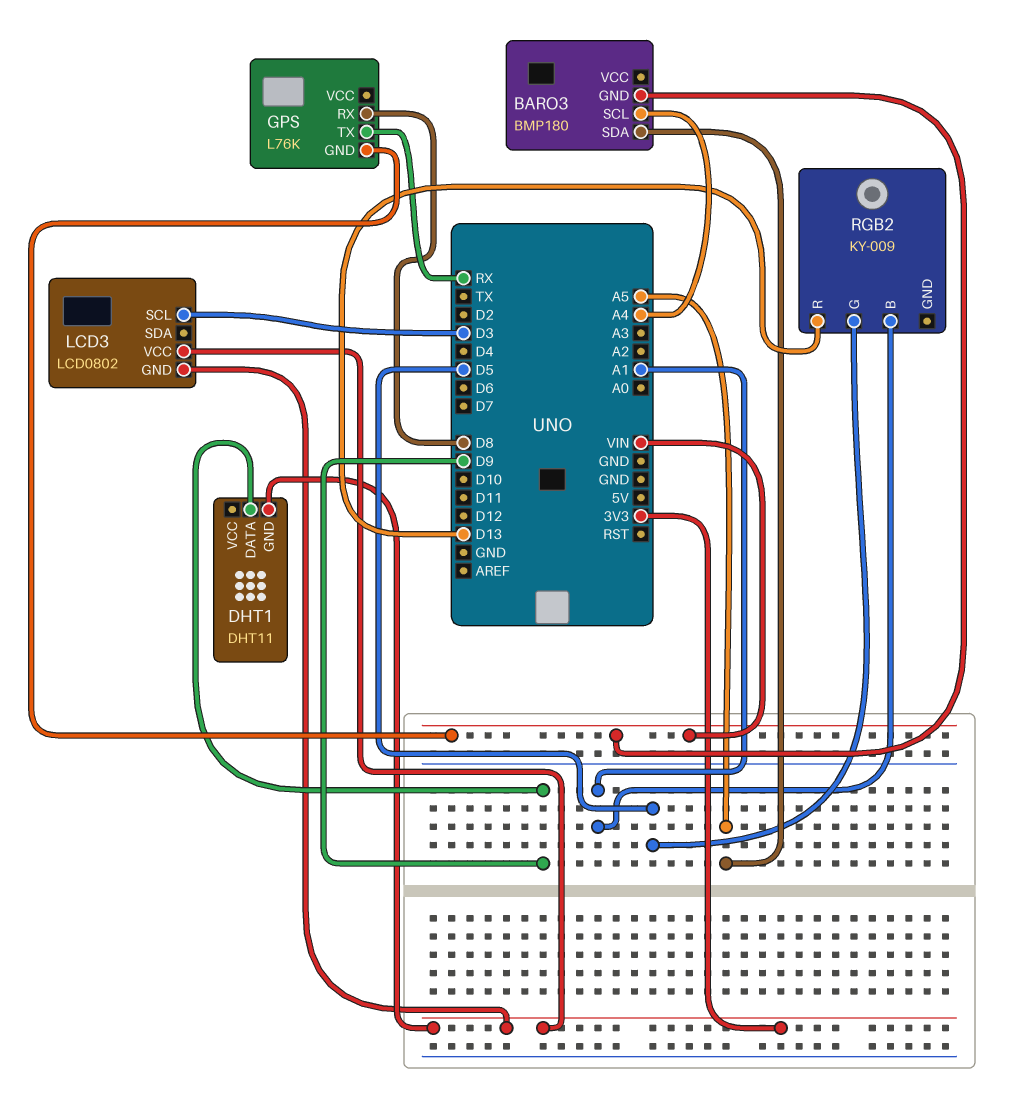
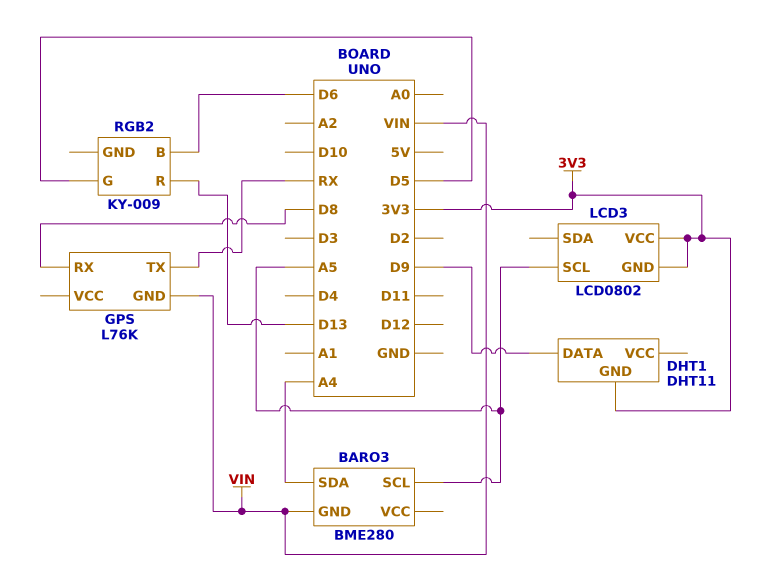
BARO3: BMP180 -> BME280
BARO3 pin SCL: A4 -> A5
BARO3 pin SDA: A5 -> A4
LCD3 pin SCL: D3 -> A5
RGB2 pin B: A1 -> D6

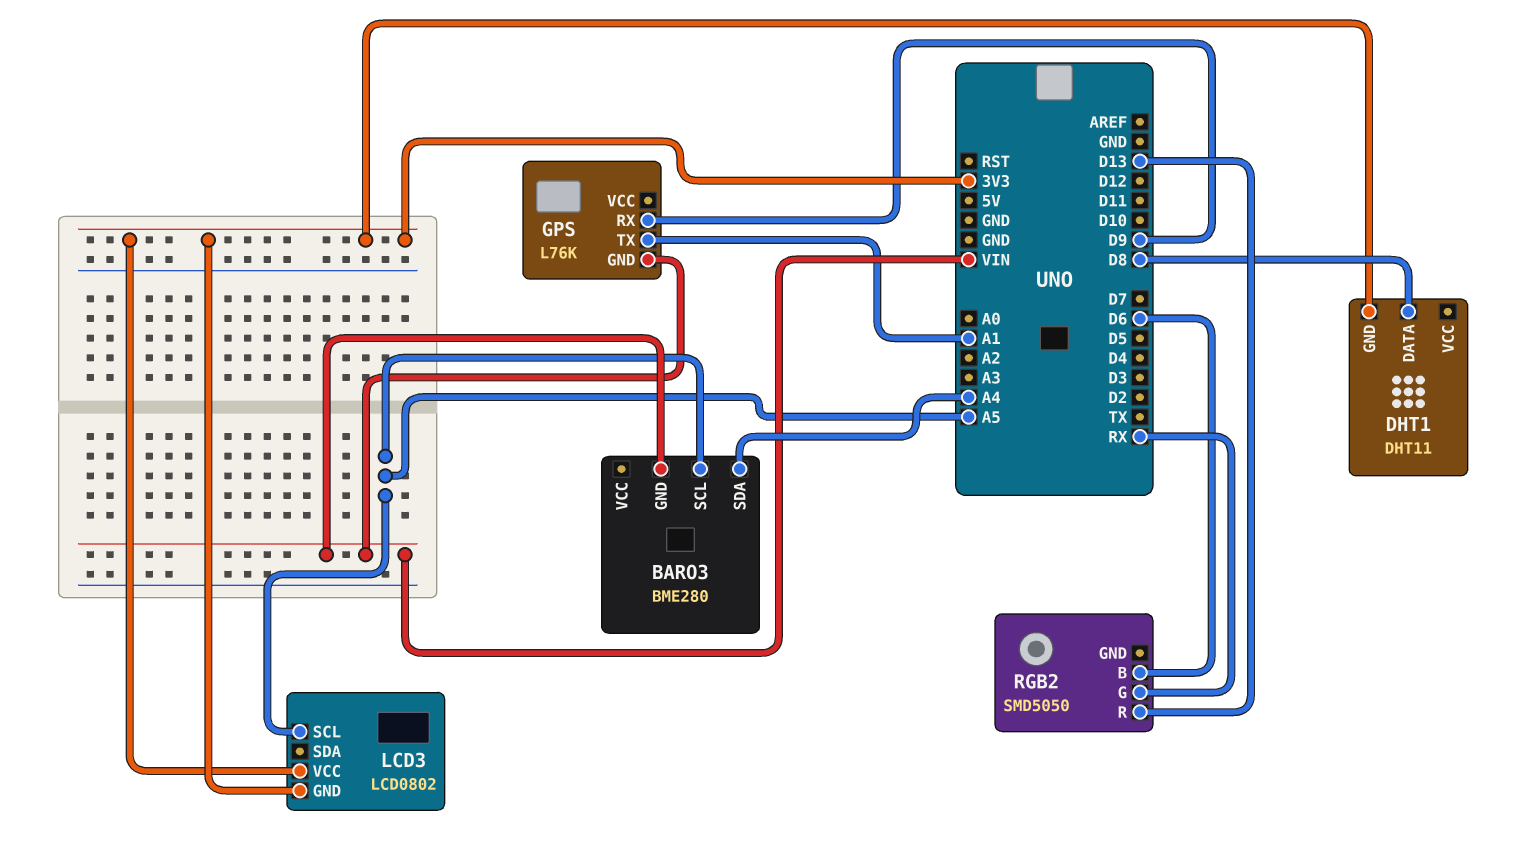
DHT1 pin DATA: D9 -> D8
GPS pin RX: D8 -> D9
GPS pin TX: RX -> A1
RGB2: KY-009 -> SMD5050
RGB2 pin G: D5 -> RX

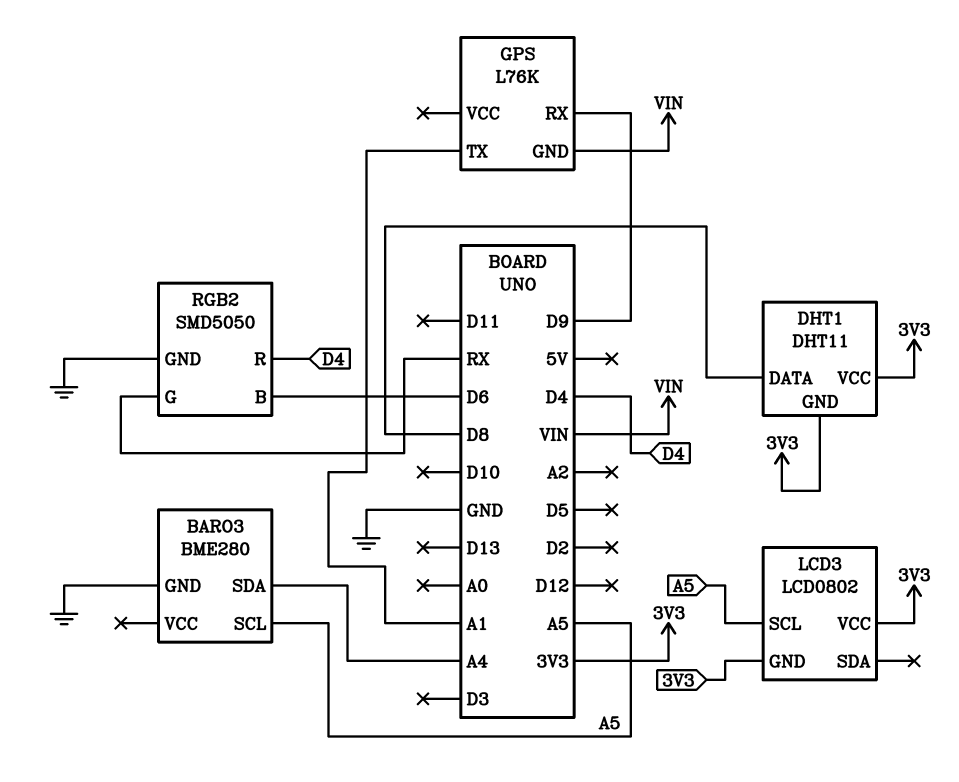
BARO3 pin GND: VIN -> GND
DHT1 pin VCC: none -> 3V3
RGB2 pin GND: none -> GND
RGB2 pin R: D13 -> D4

